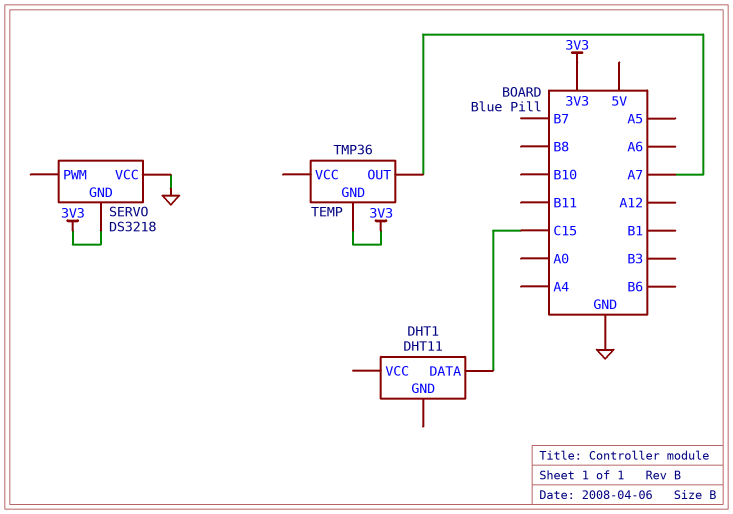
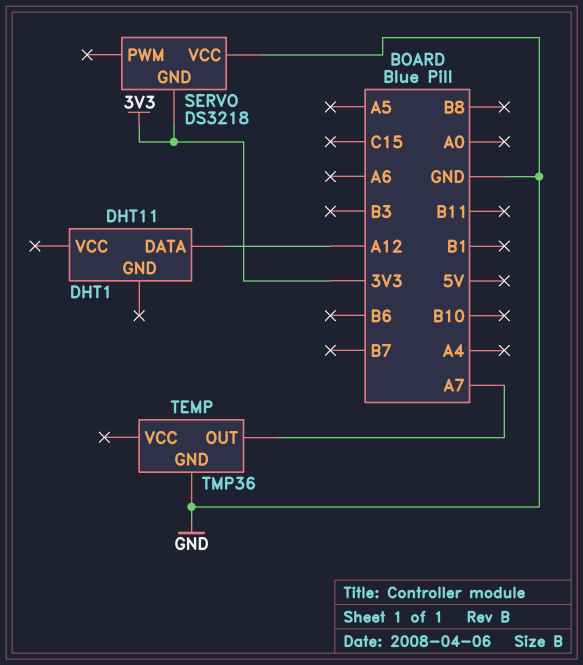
DHT1 pin DATA: C15 -> A12
TEMP pin GND: 3V3 -> GND

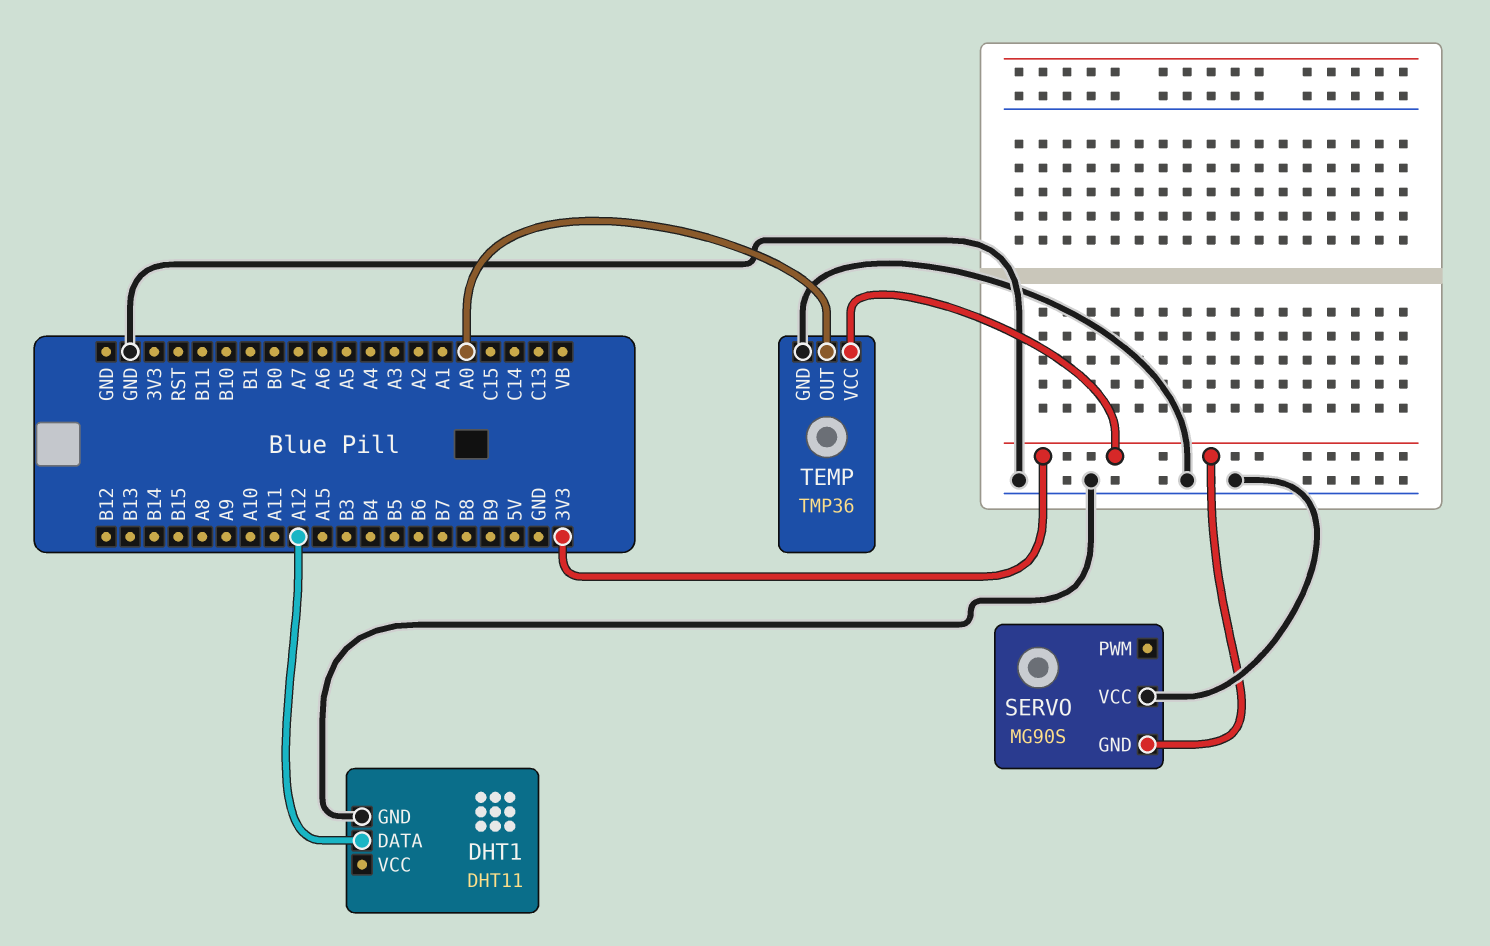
DHT1 pin GND: none -> GND
SERVO: DS3218 -> MG90S
TEMP pin OUT: A7 -> A0
TEMP pin VCC: none -> 3V3

